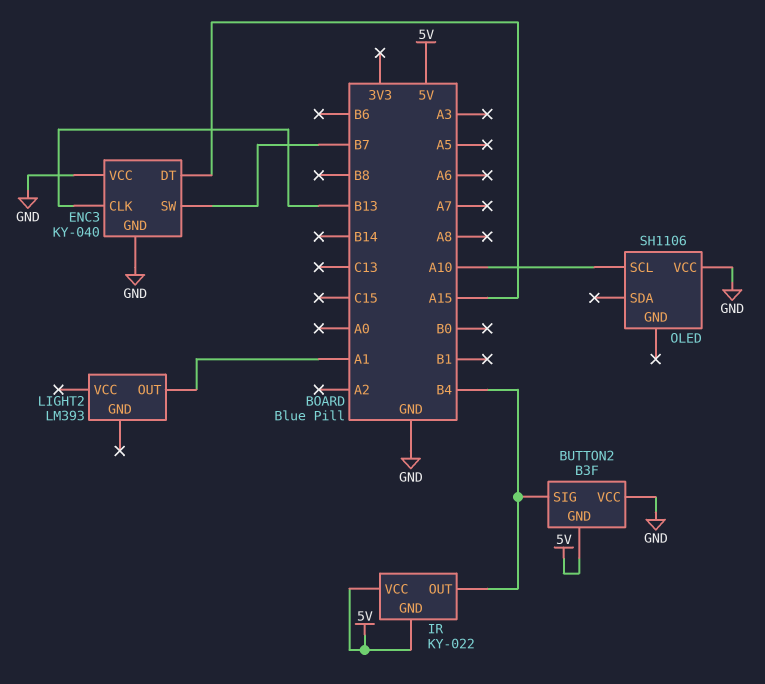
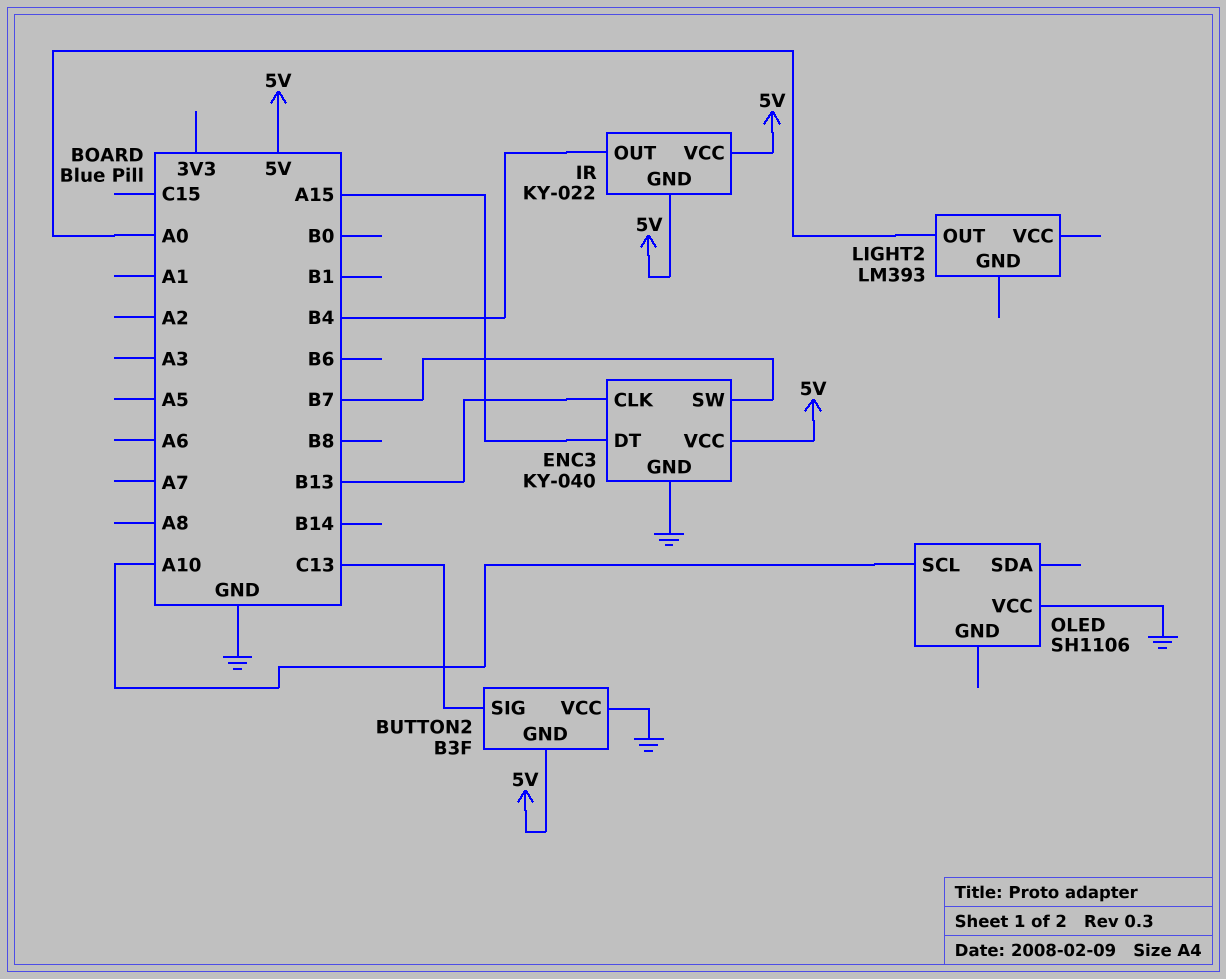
BUTTON2 pin SIG: B4 -> C13
ENC3 pin VCC: GND -> 5V
LIGHT2 pin OUT: A1 -> A0

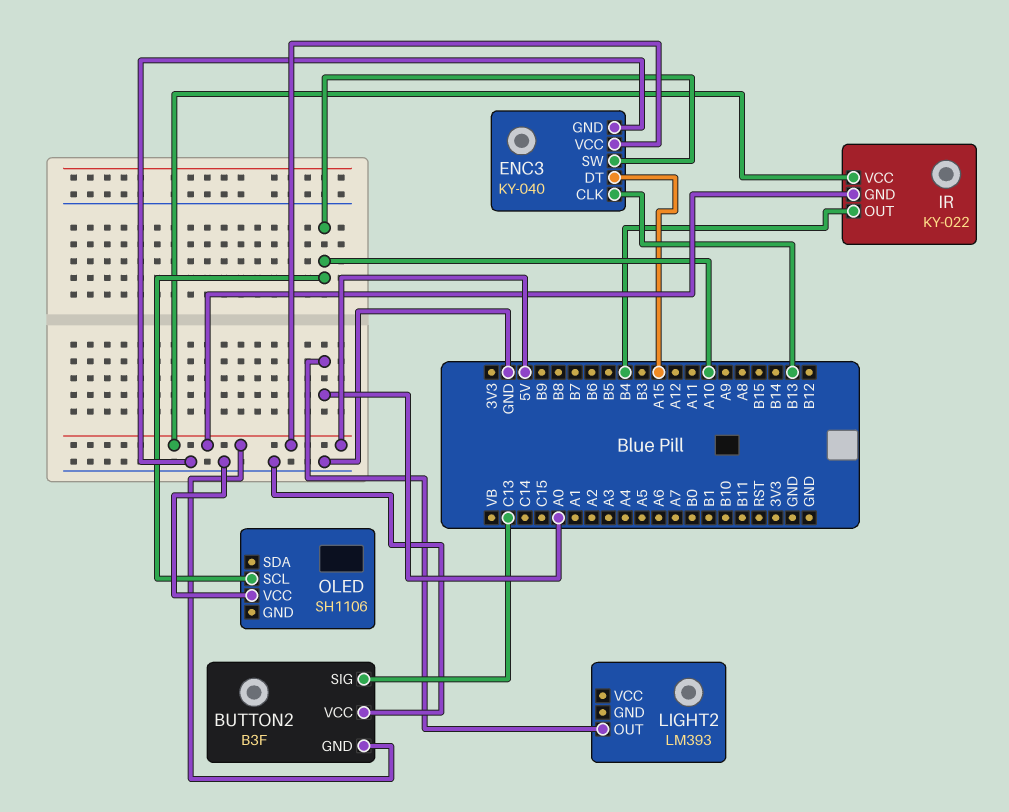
ENC3 pin SW: B7 -> A10

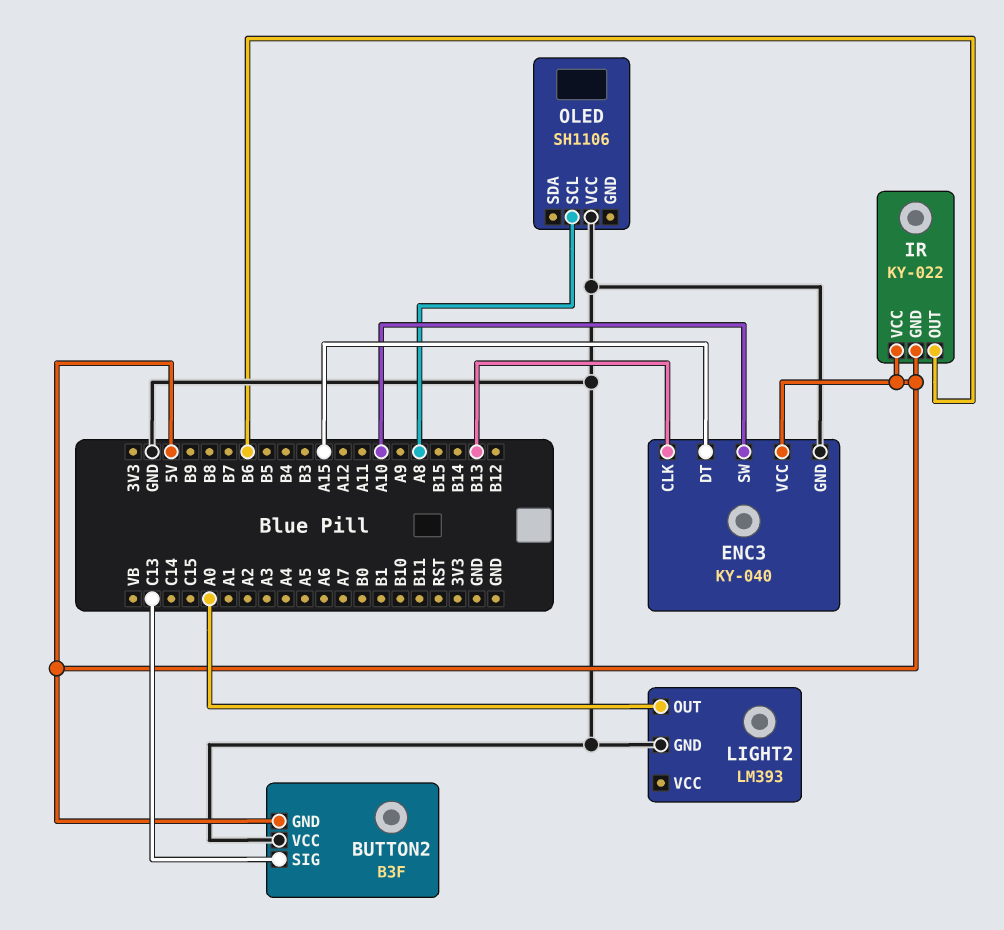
IR pin OUT: B4 -> B6
LIGHT2 pin GND: none -> GND
OLED pin SCL: A10 -> A8

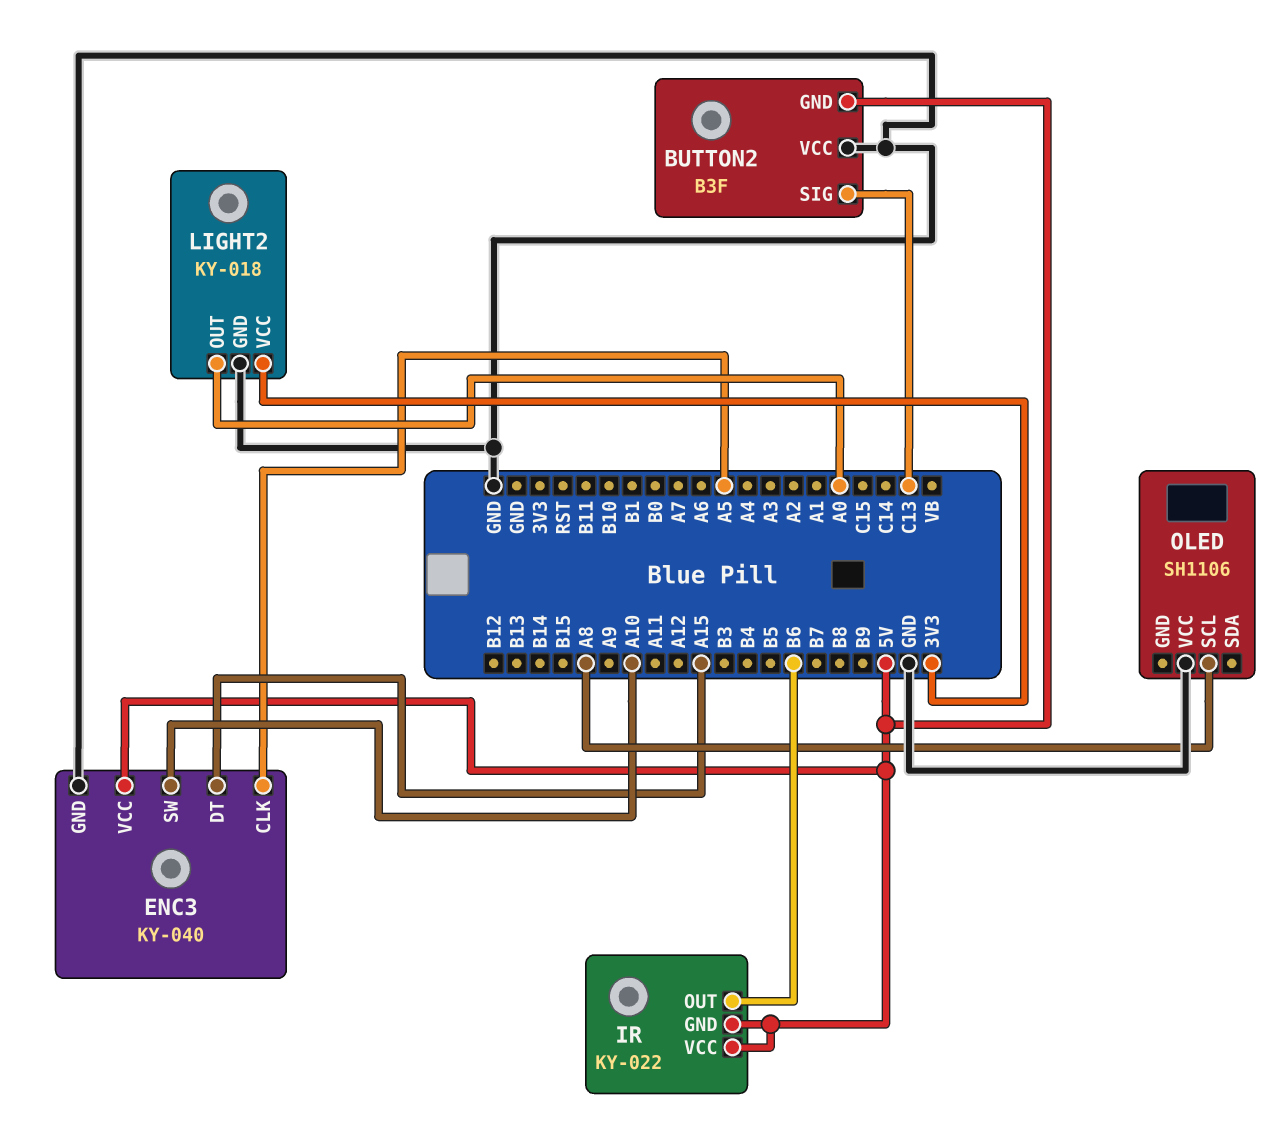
ENC3 pin CLK: B13 -> A5
LIGHT2: LM393 -> KY-018
LIGHT2 pin VCC: none -> 3V3

